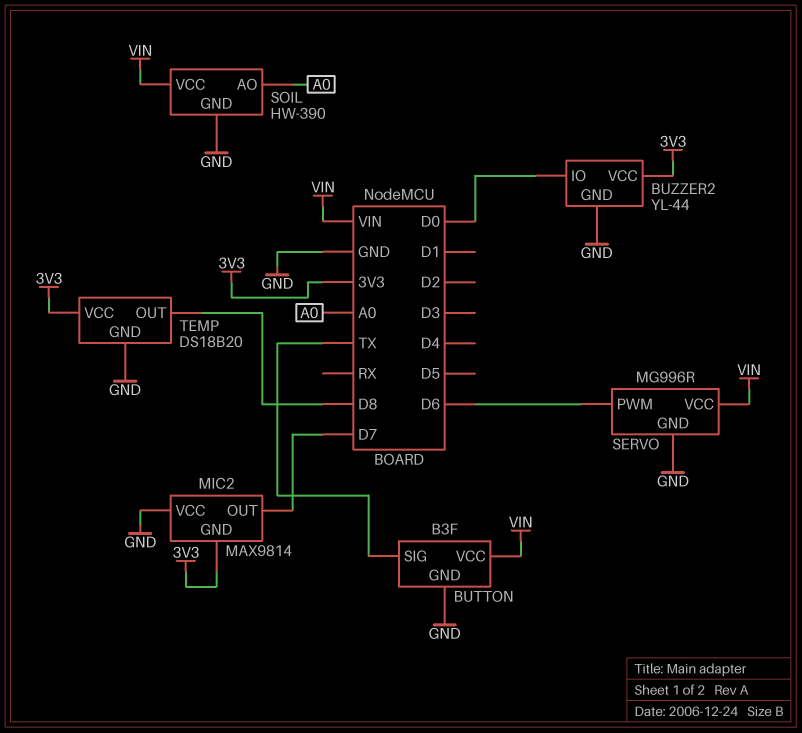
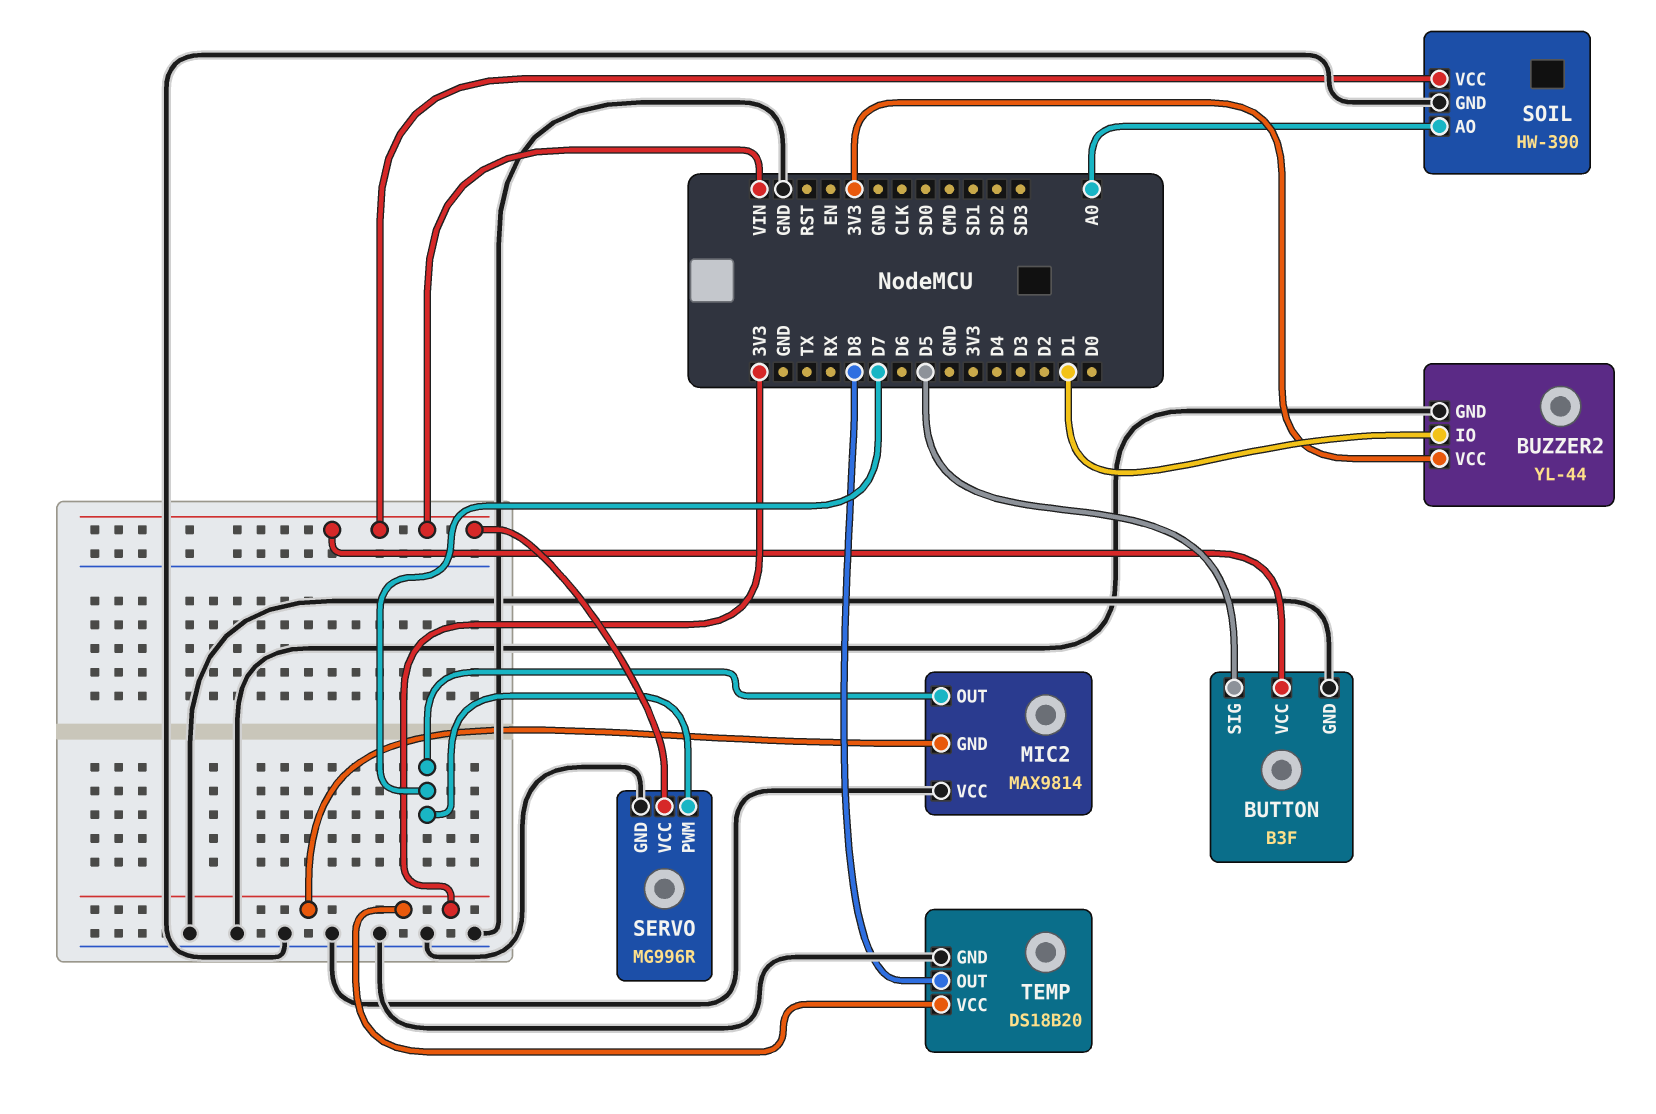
BUTTON pin SIG: TX -> D5
BUZZER2 pin IO: D0 -> D1
SERVO pin PWM: D6 -> D7

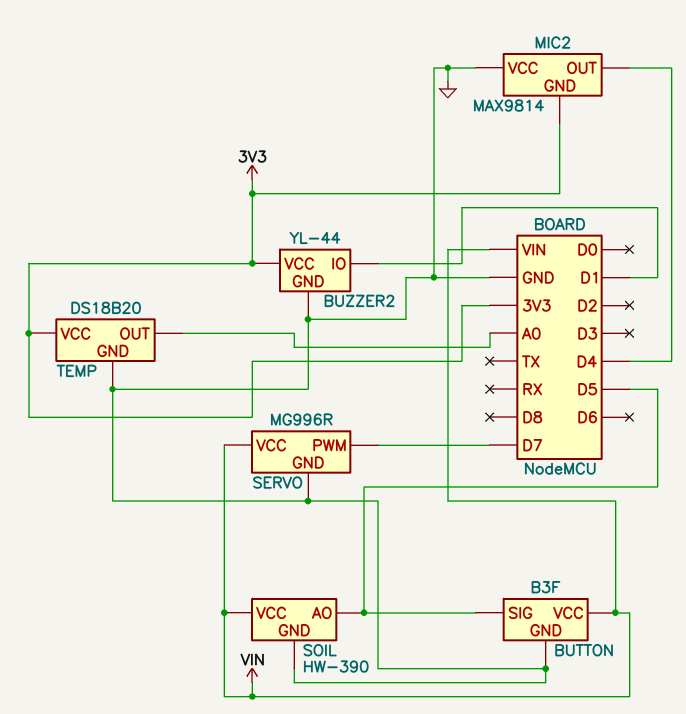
MIC2 pin OUT: D7 -> D4
SOIL pin AO: A0 -> D5
TEMP pin OUT: D8 -> A0

